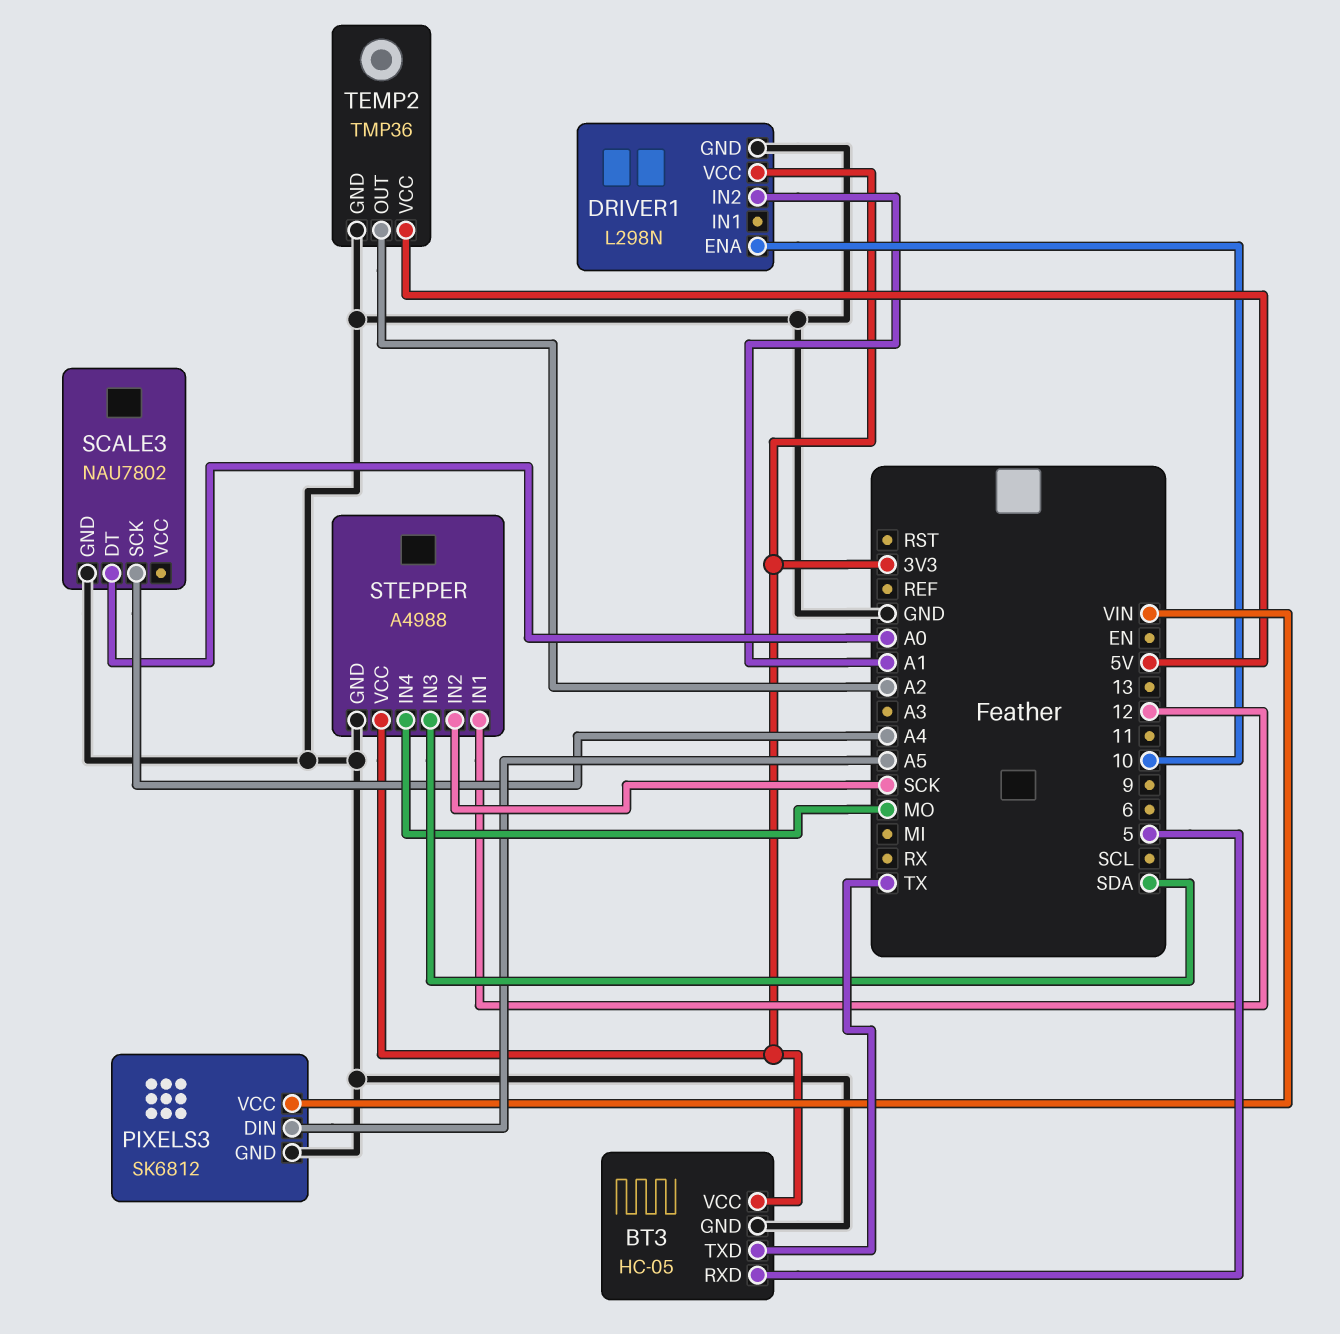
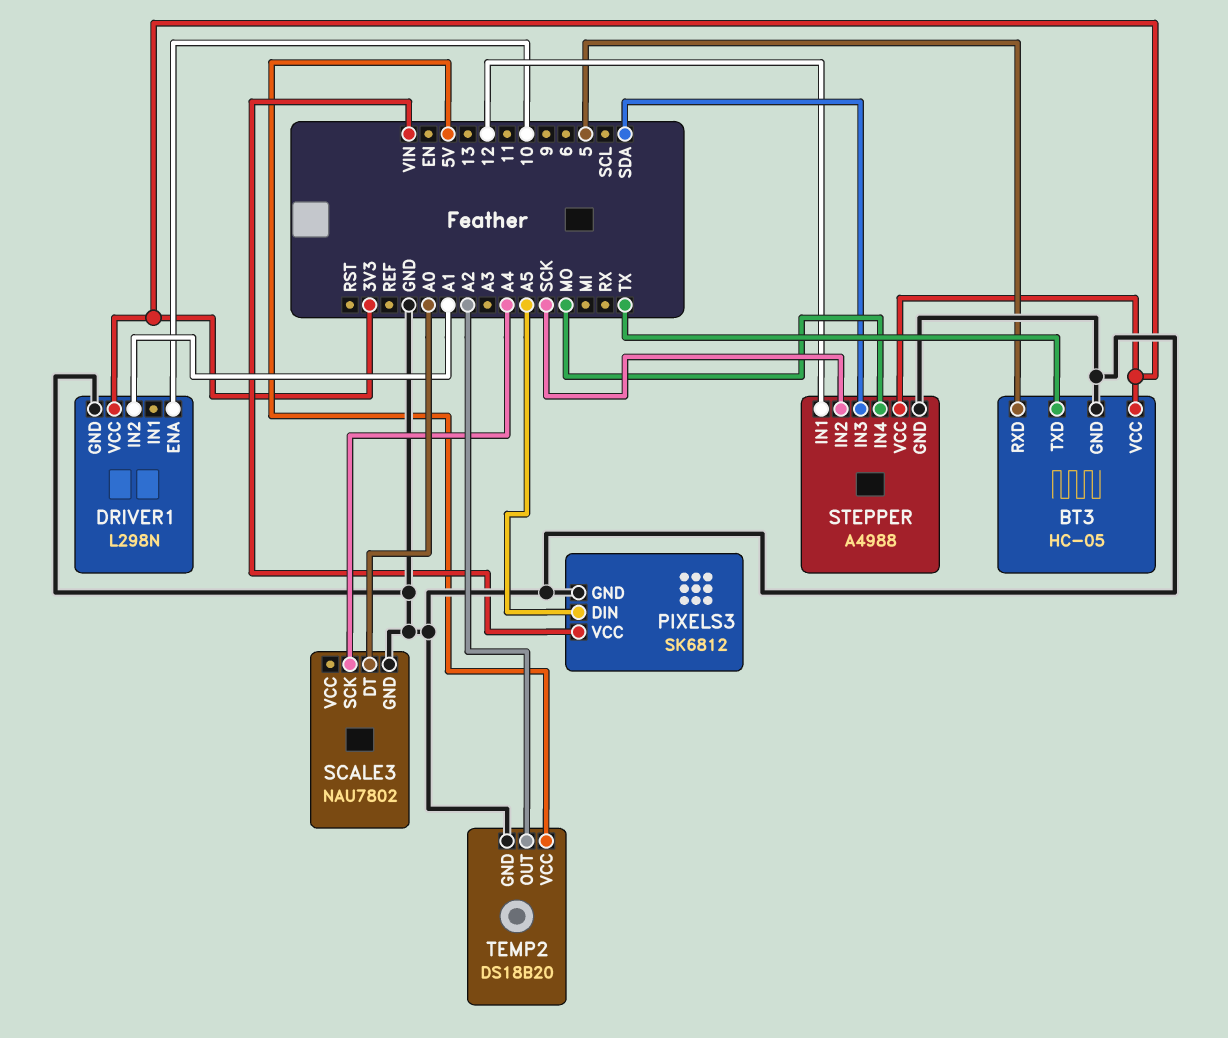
TEMP2: TMP36 -> DS18B20

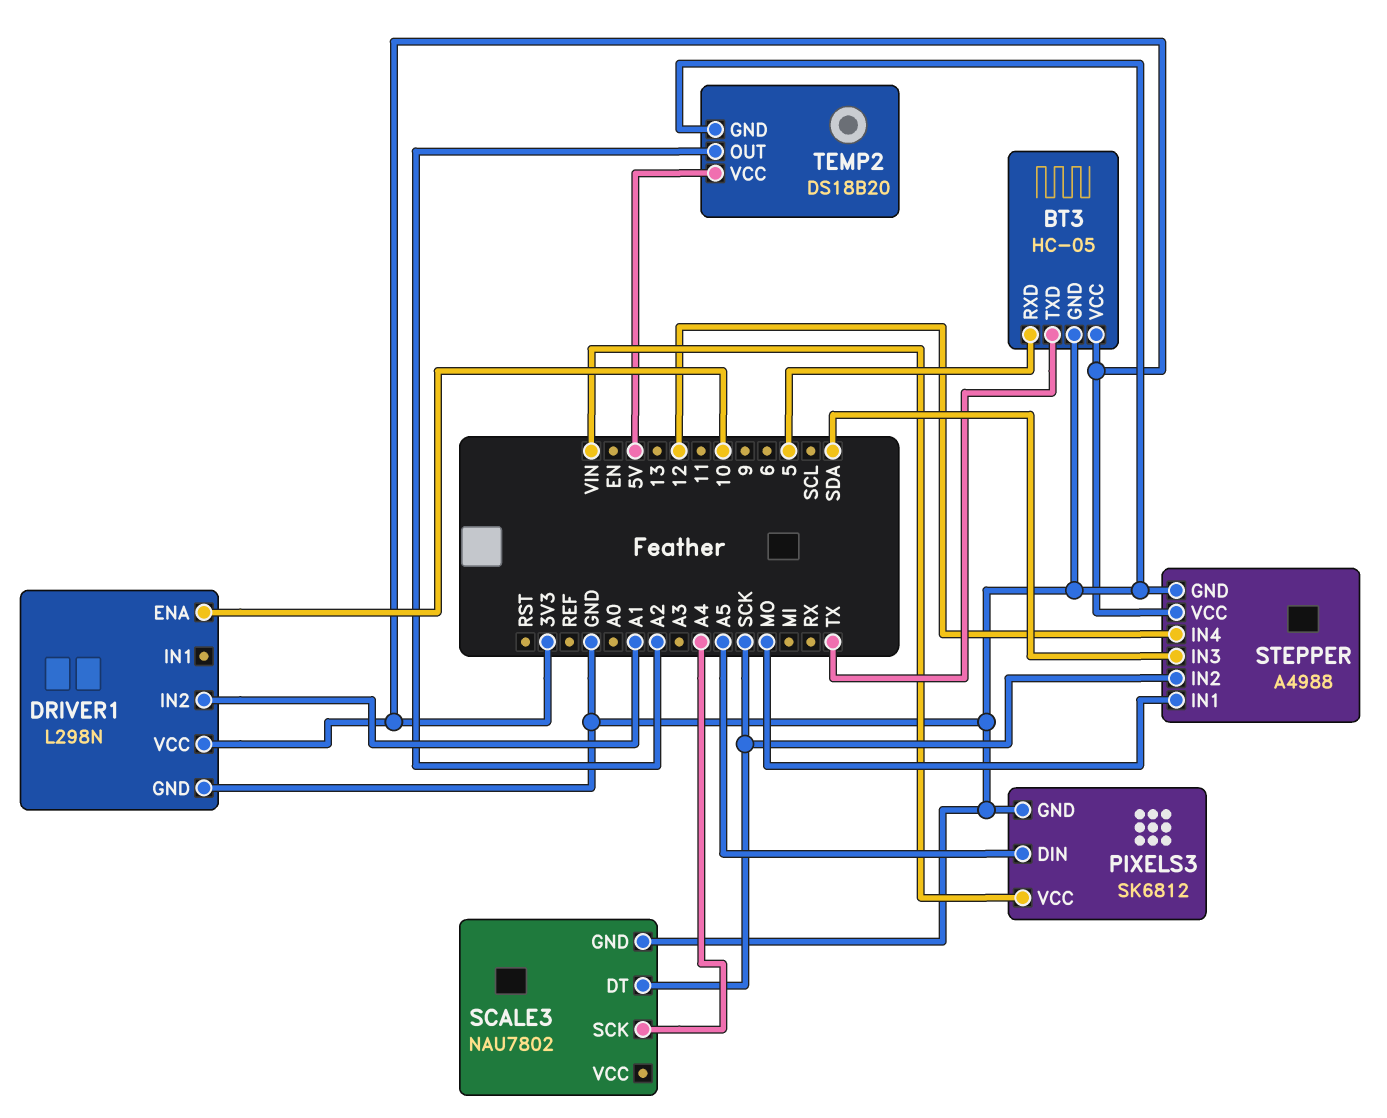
SCALE3 pin DT: A0 -> SCK
STEPPER pin IN1: 12 -> MO
STEPPER pin IN4: MO -> 12

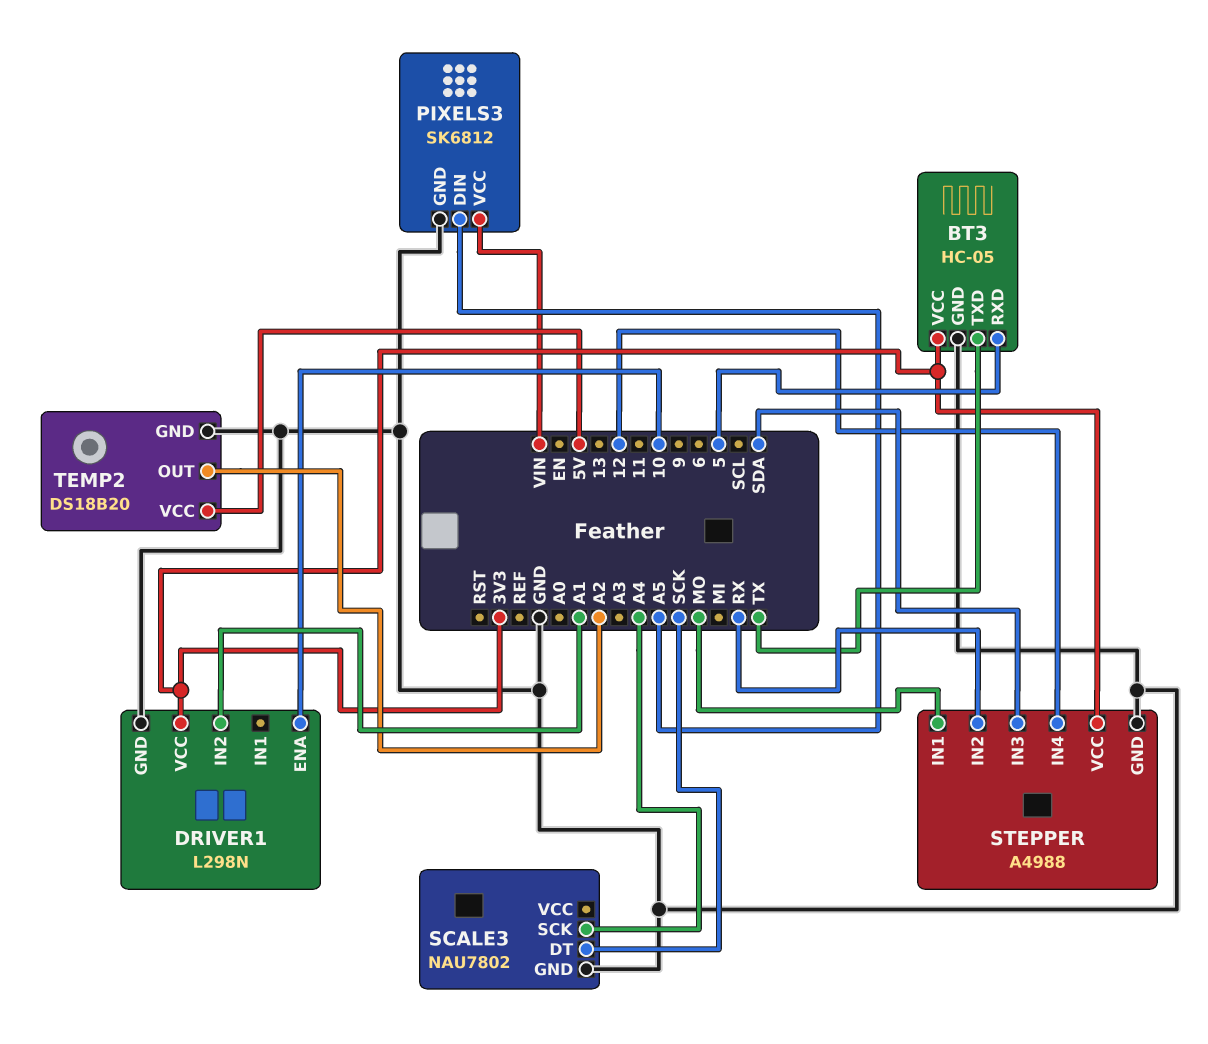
STEPPER pin IN2: SCK -> RX

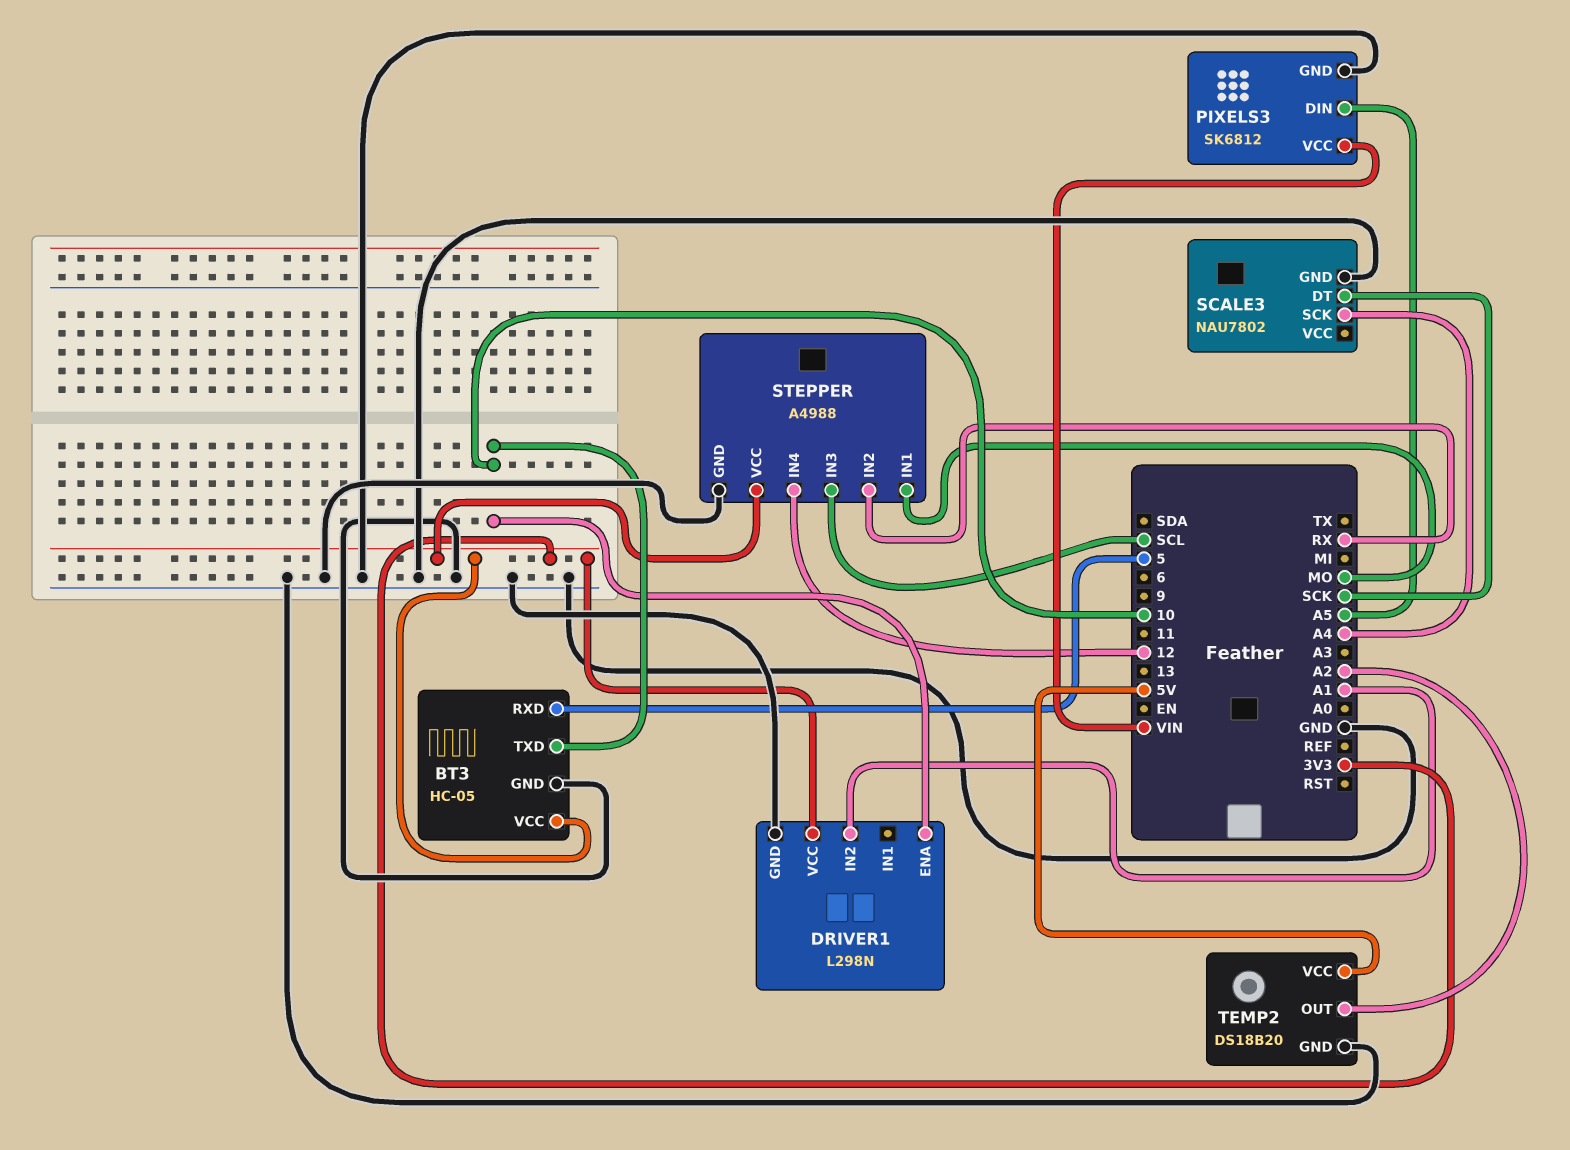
BT3 pin TXD: TX -> 10
STEPPER pin IN3: SDA -> SCL

